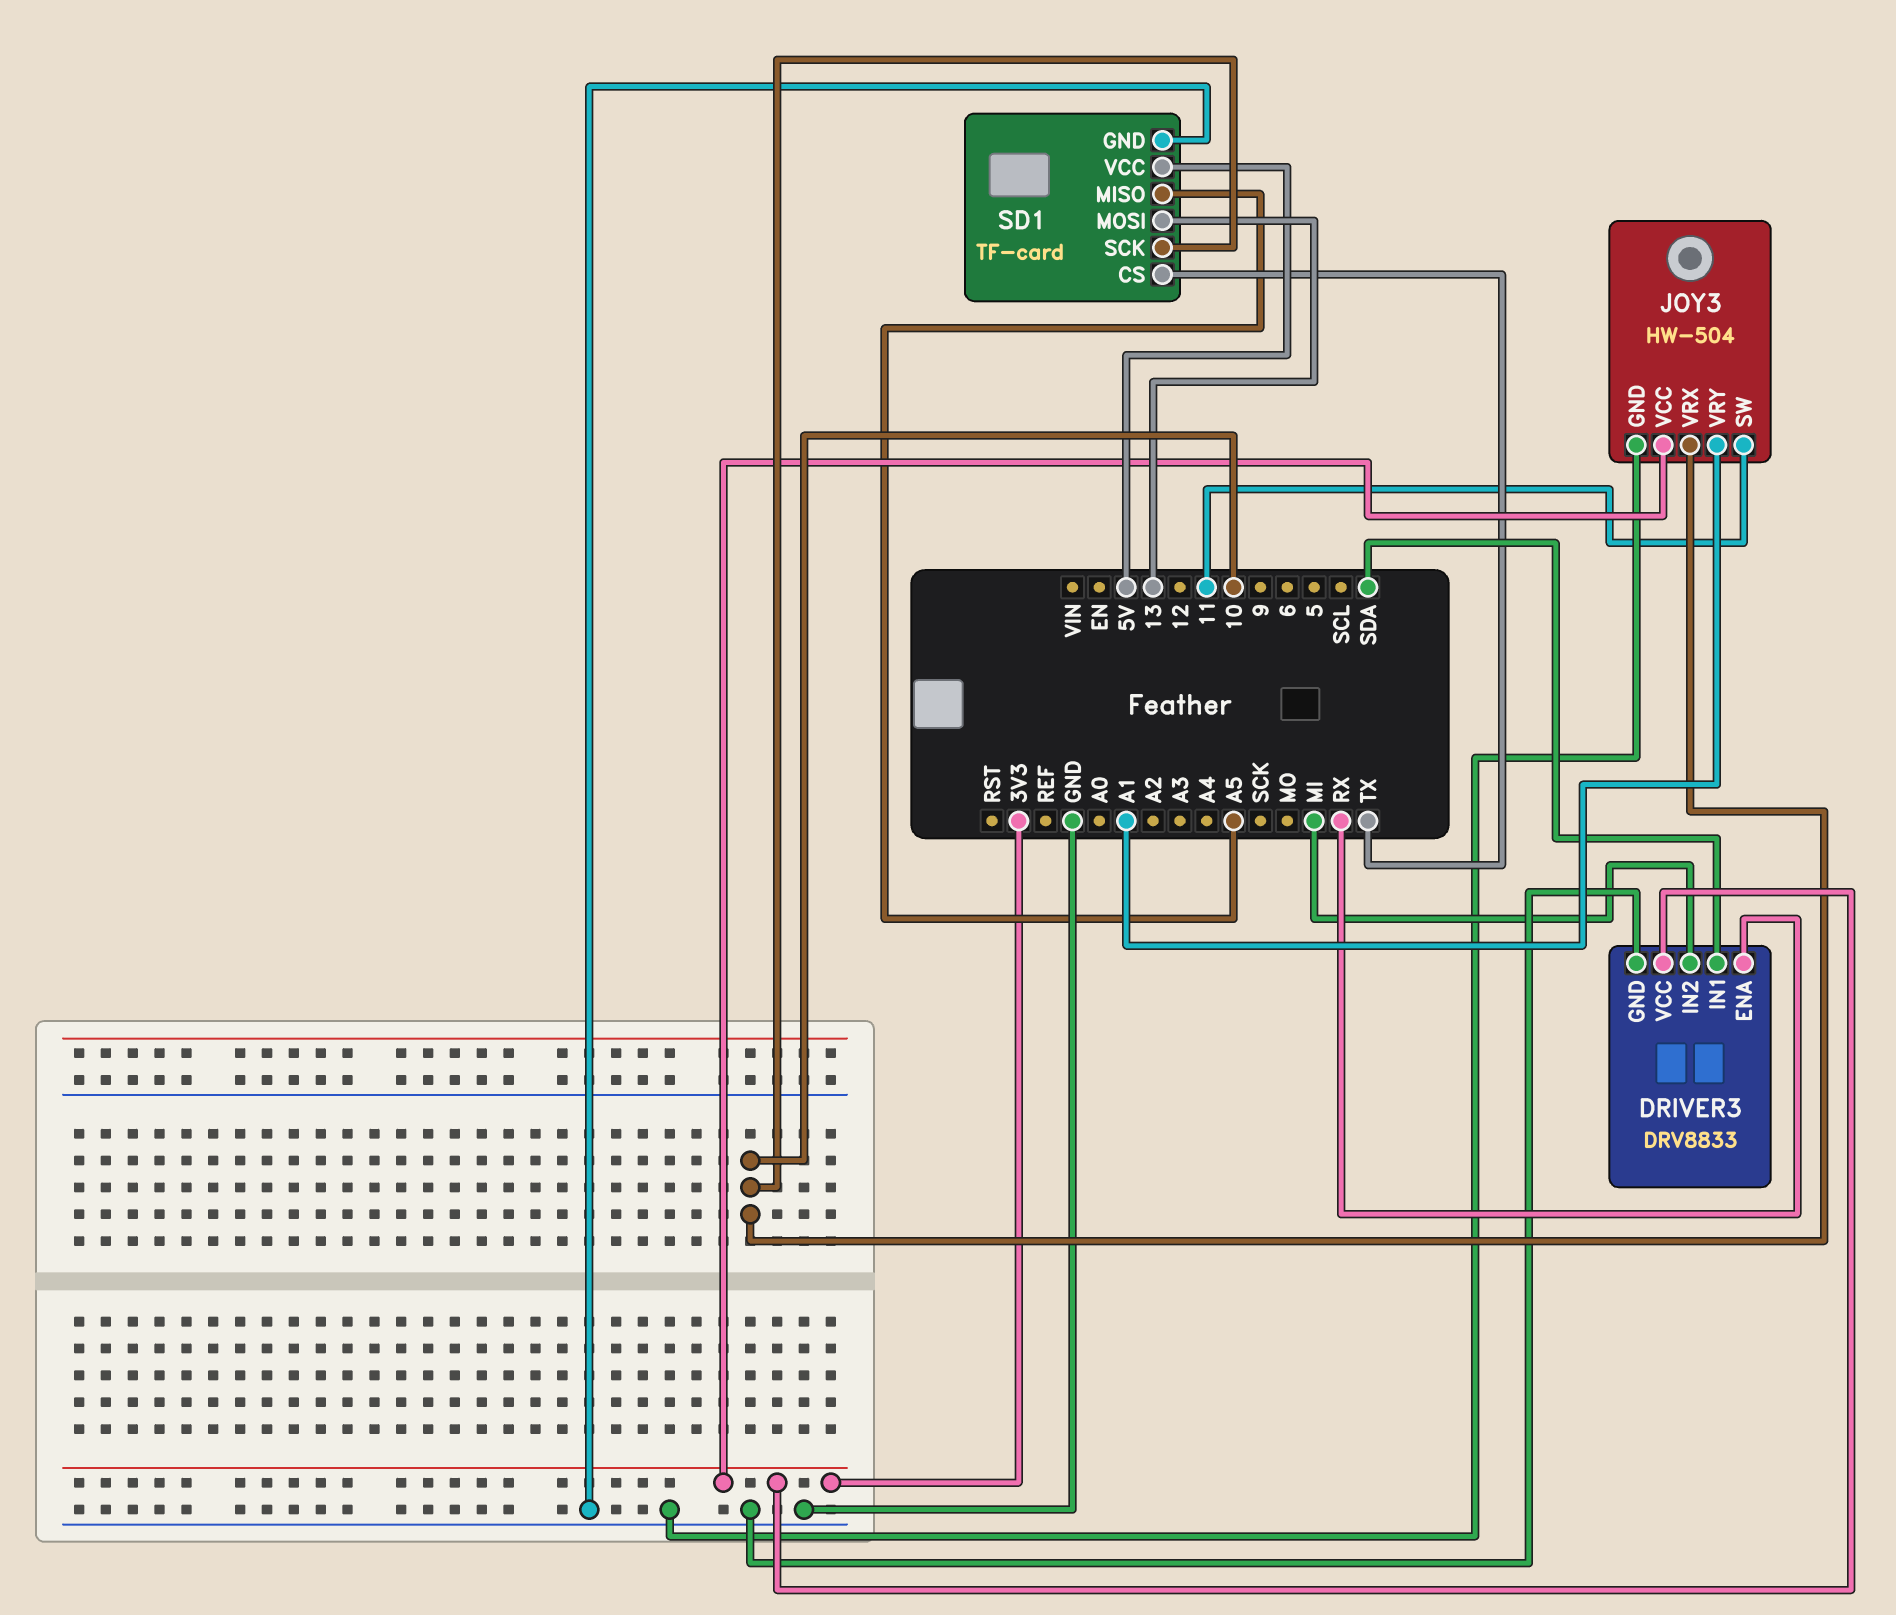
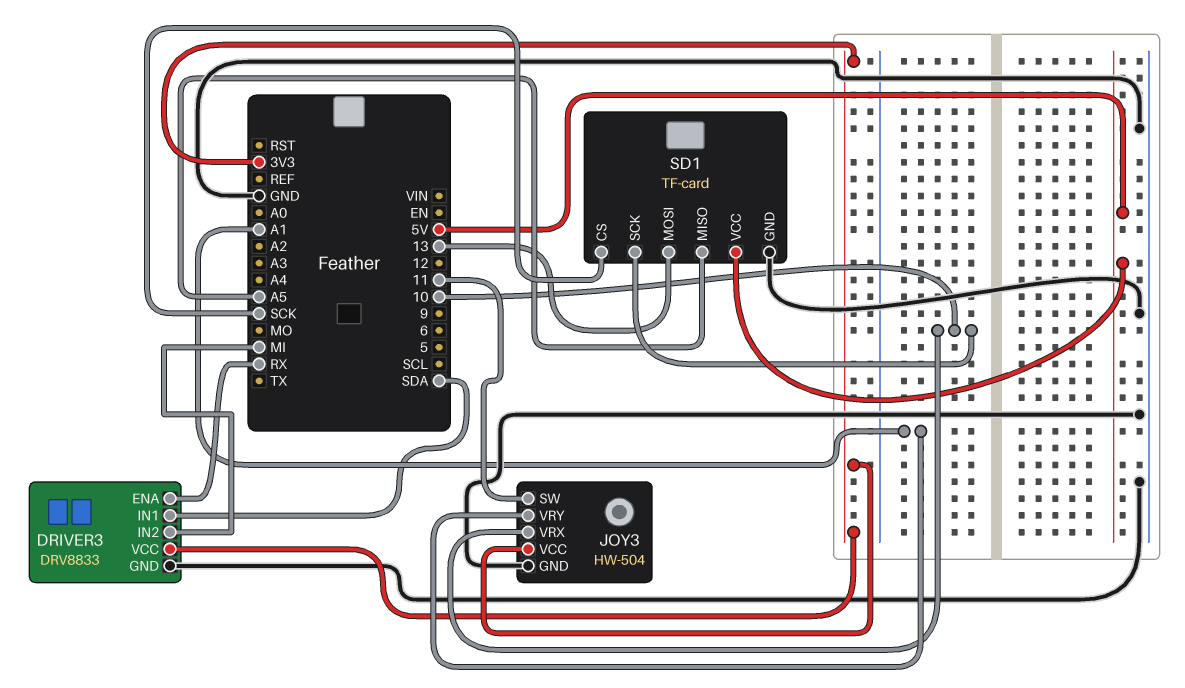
SD1 pin CS: TX -> SCK

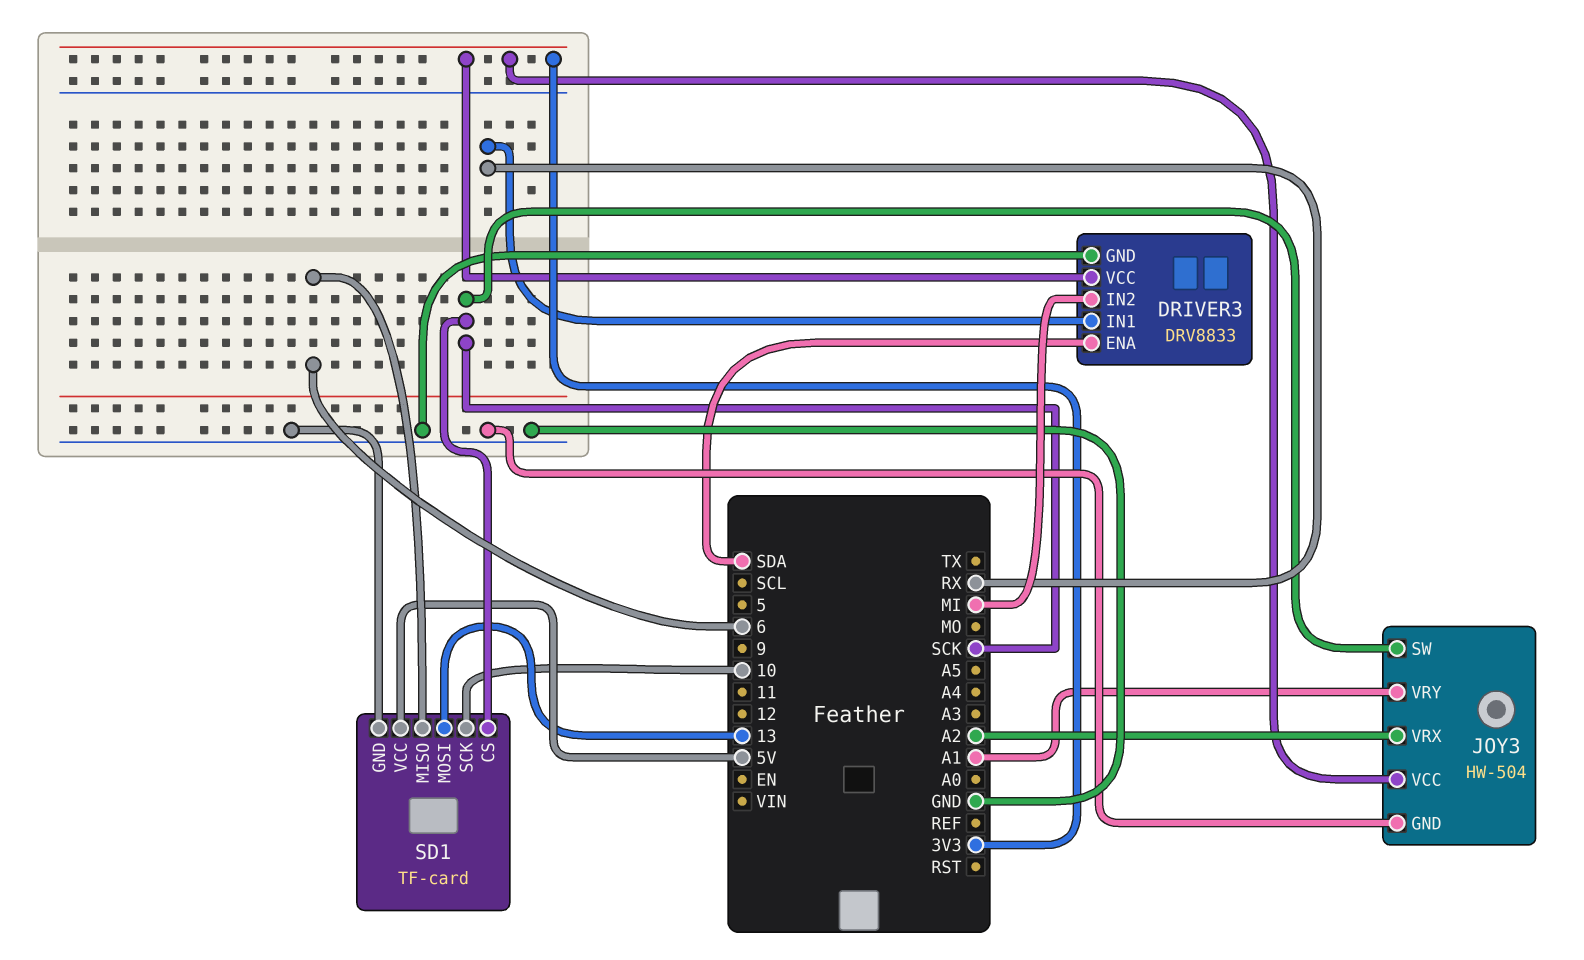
DRIVER3 pin ENA: RX -> SDA
DRIVER3 pin IN1: SDA -> RX
JOY3 pin SW: 11 -> SCK
JOY3 pin VRX: 10 -> A2
SD1 pin MISO: A5 -> 6

